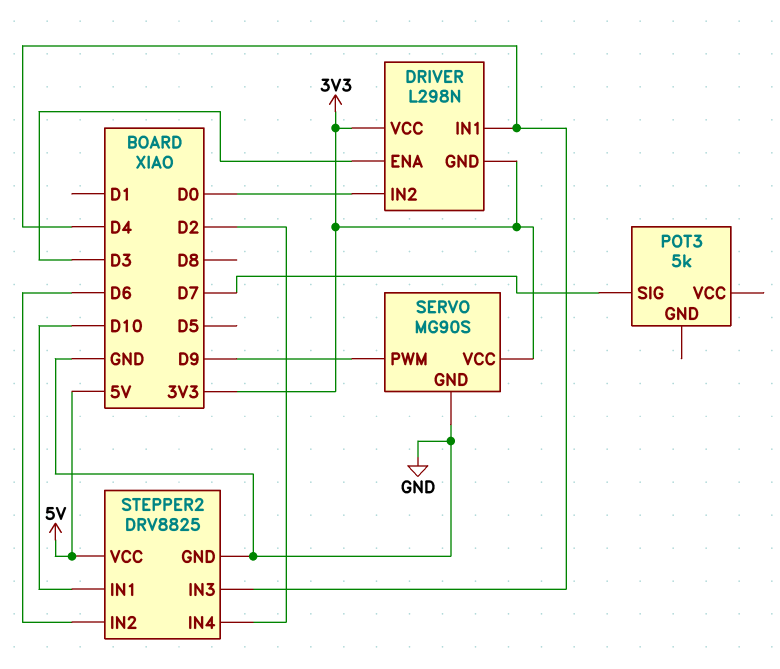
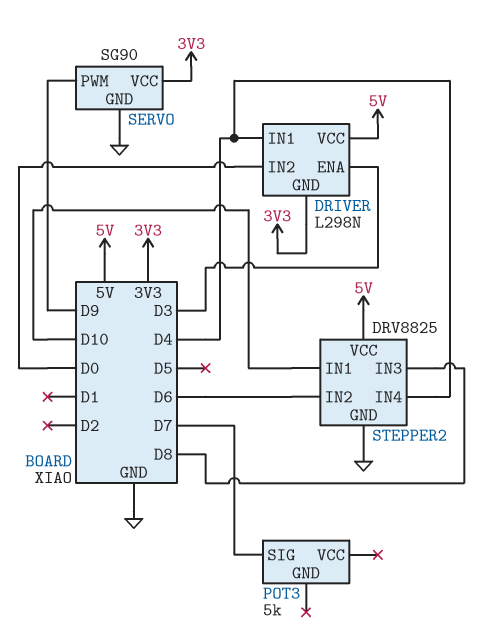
DRIVER pin VCC: 3V3 -> 5V
SERVO: MG90S -> SG90
STEPPER2 pin IN3: D4 -> D8
STEPPER2 pin IN4: D2 -> D4

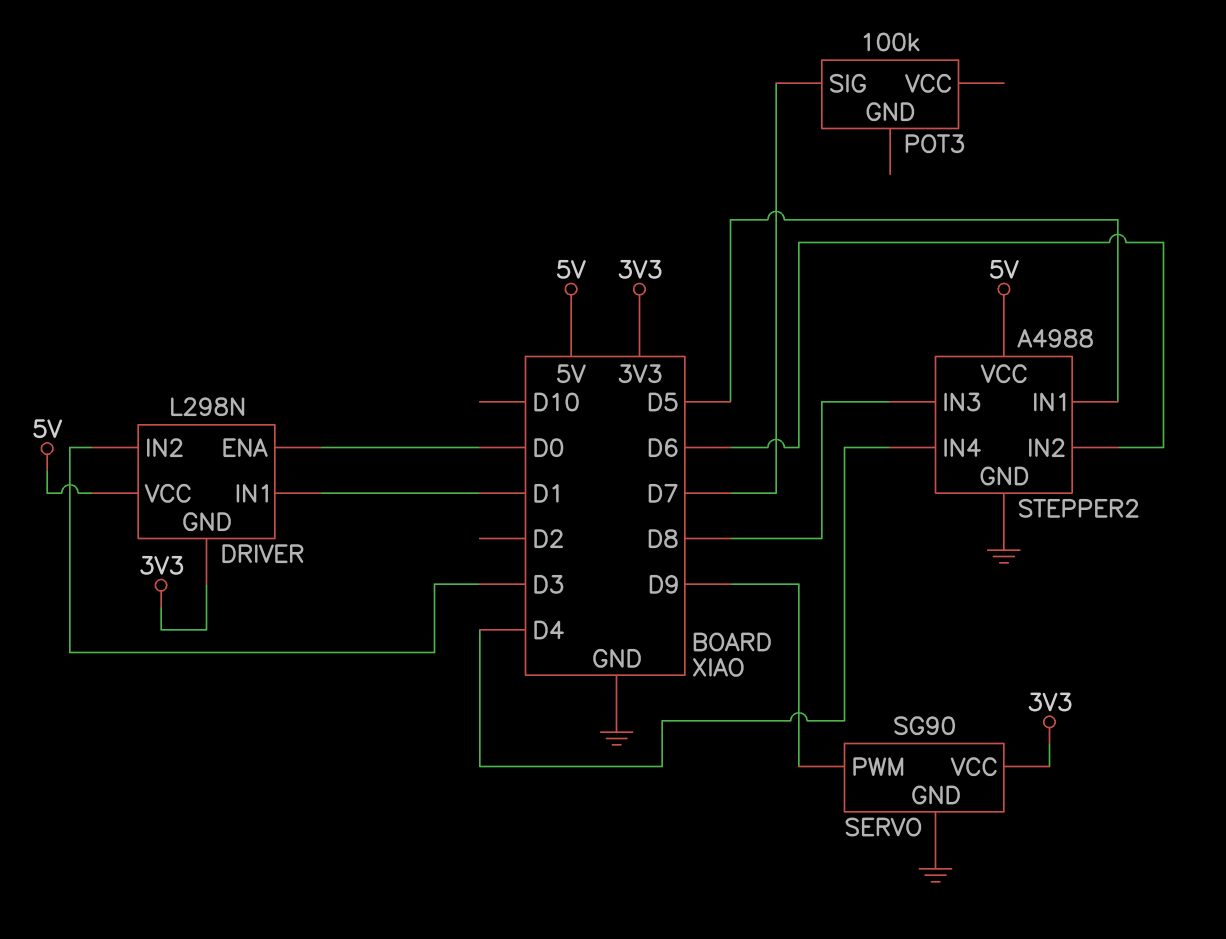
DRIVER pin ENA: D3 -> D0
DRIVER pin IN1: D4 -> D1
DRIVER pin IN2: D0 -> D3
POT3: 5k -> 100k
STEPPER2: DRV8825 -> A4988
STEPPER2 pin IN1: D10 -> D5

